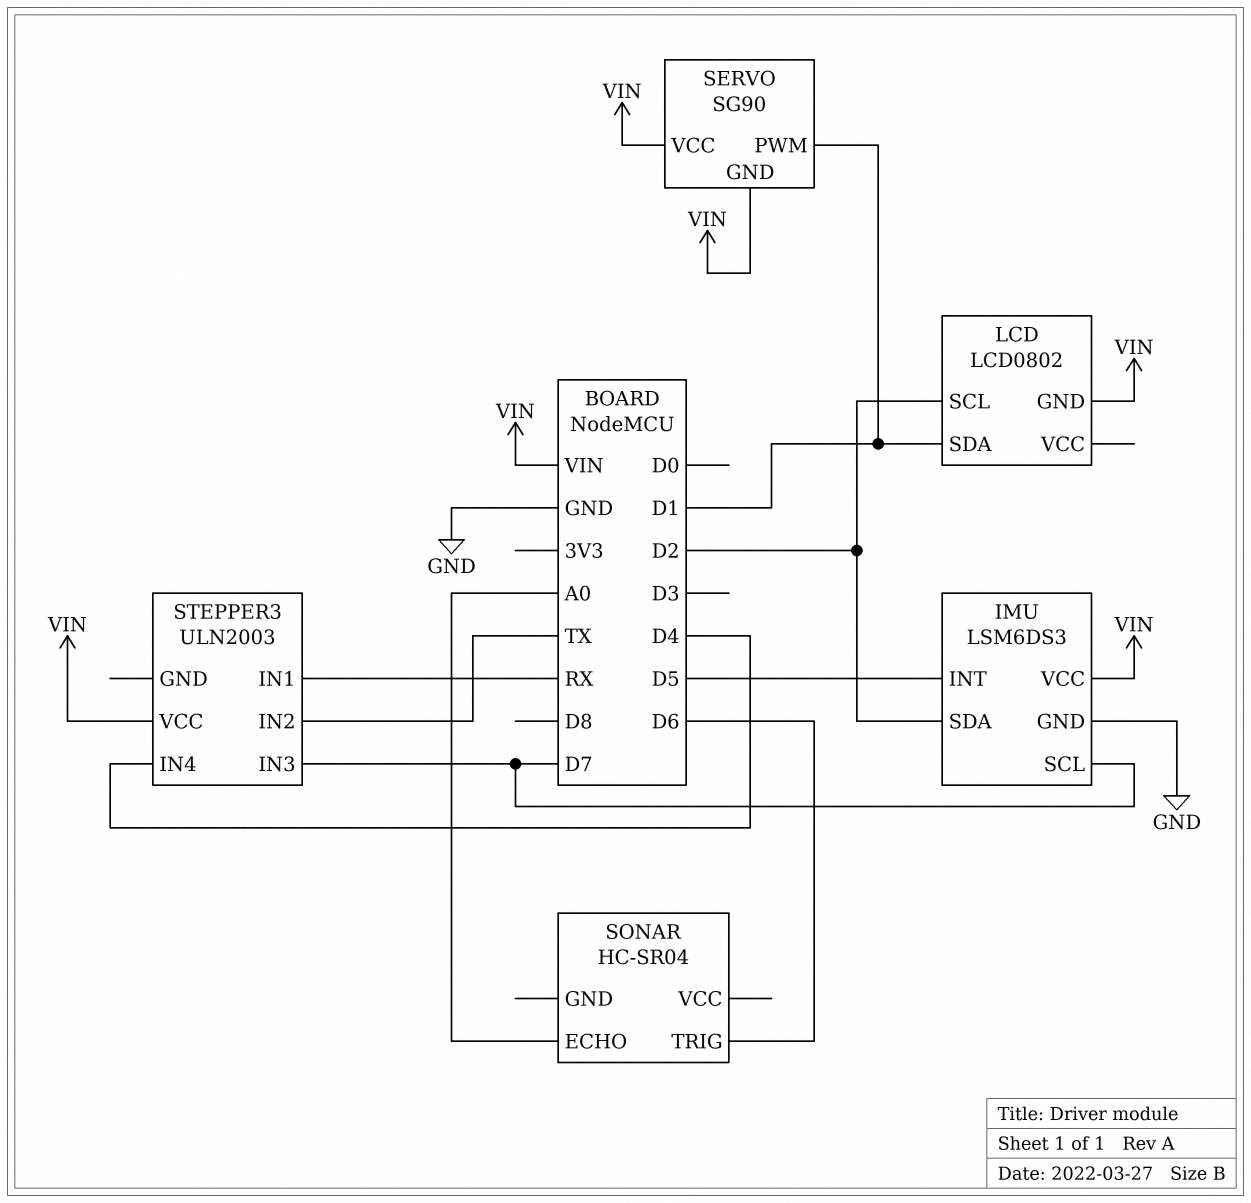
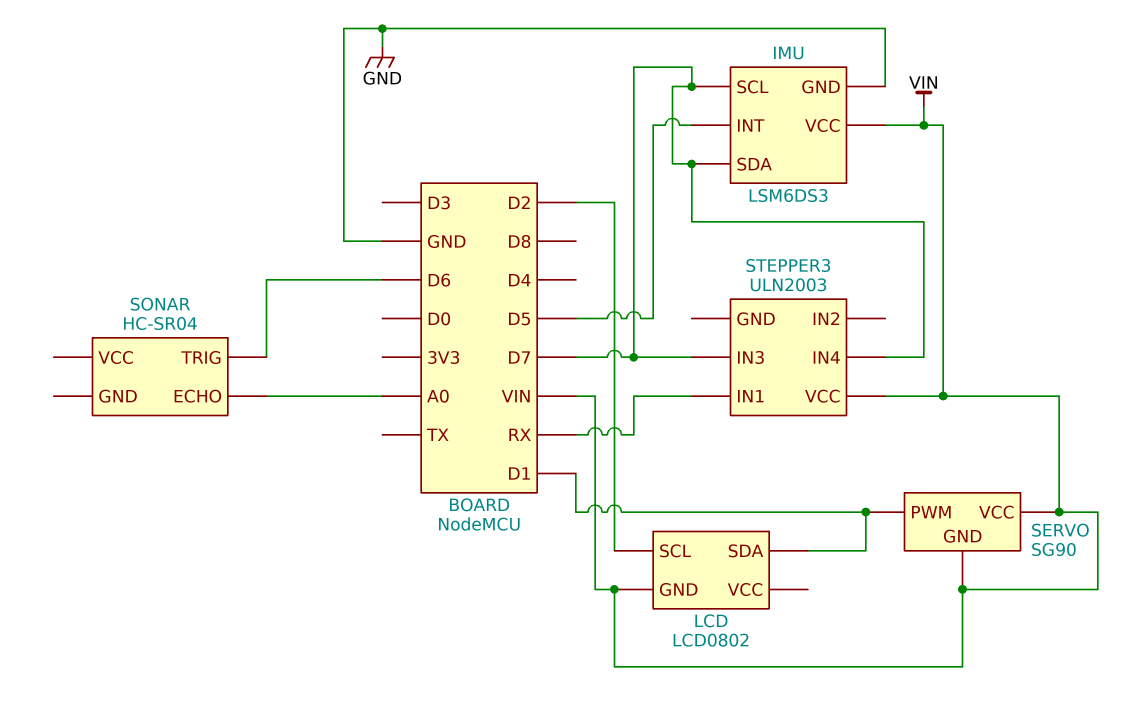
IMU pin SDA: D2 -> D7
STEPPER3 pin IN2: TX -> none
STEPPER3 pin IN4: D4 -> D7

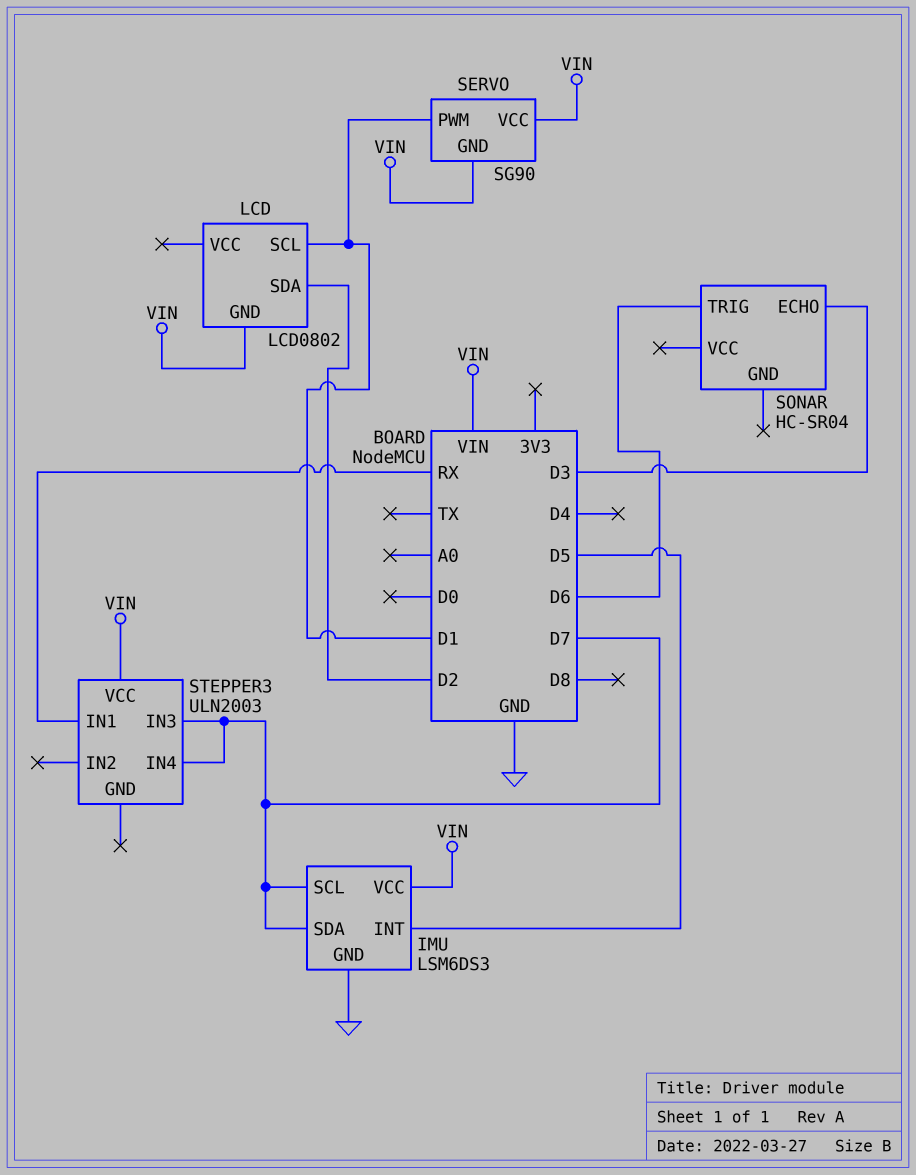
LCD pin SCL: D2 -> D1
LCD pin SDA: D1 -> D2
SONAR pin ECHO: A0 -> D3

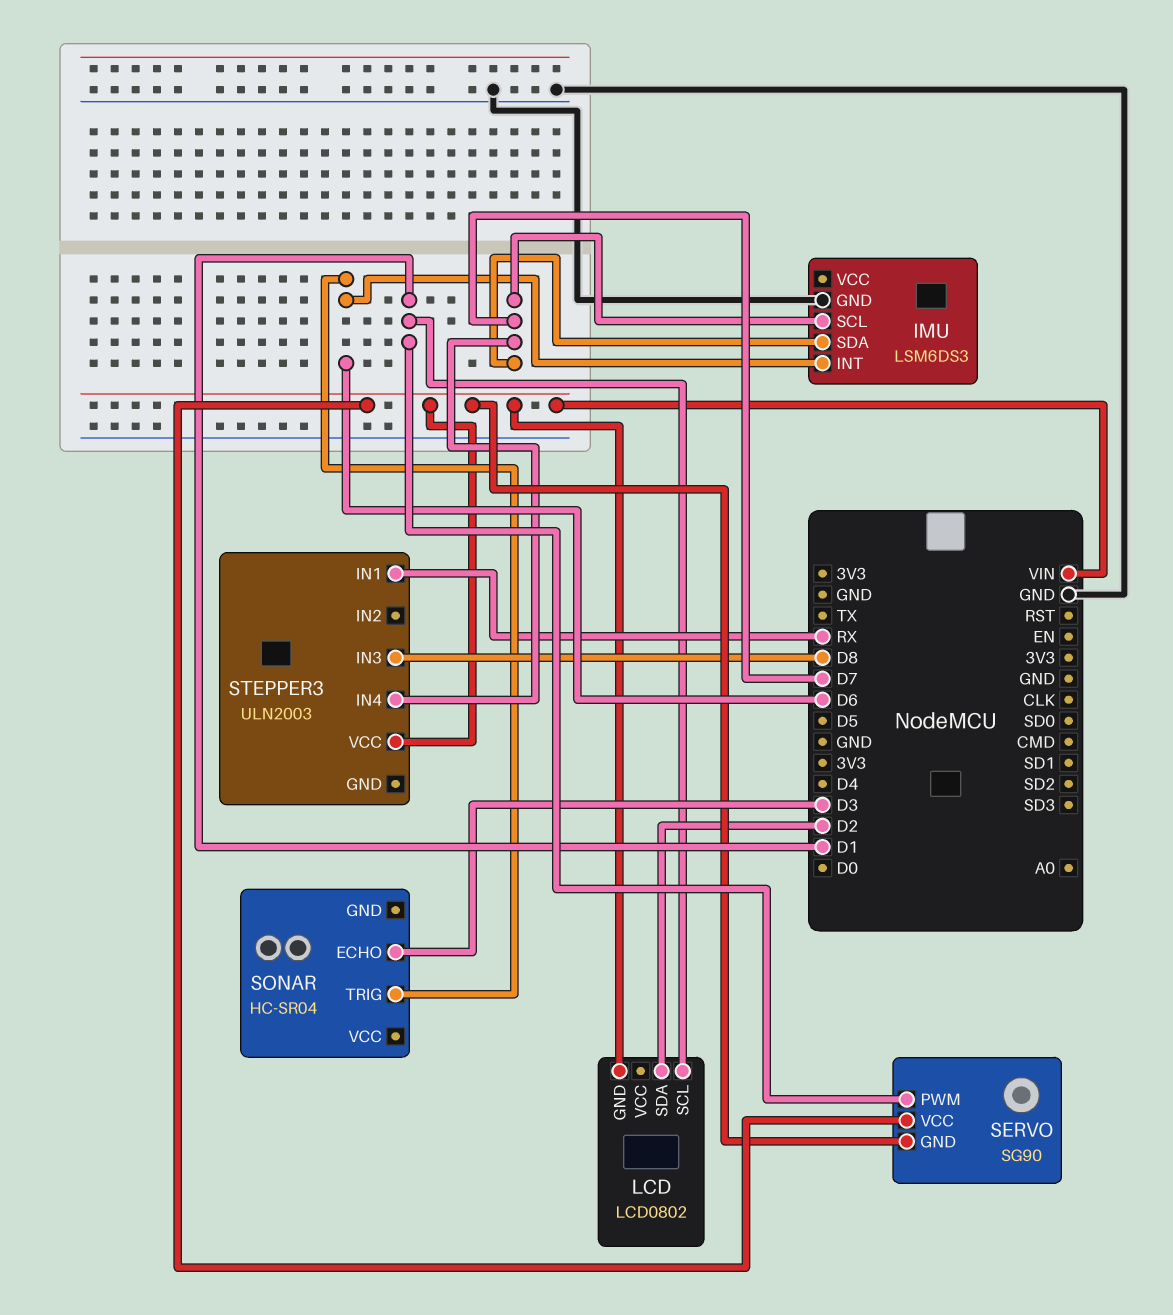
IMU pin INT: D5 -> D6
IMU pin VCC: VIN -> none
STEPPER3 pin IN3: D7 -> D8

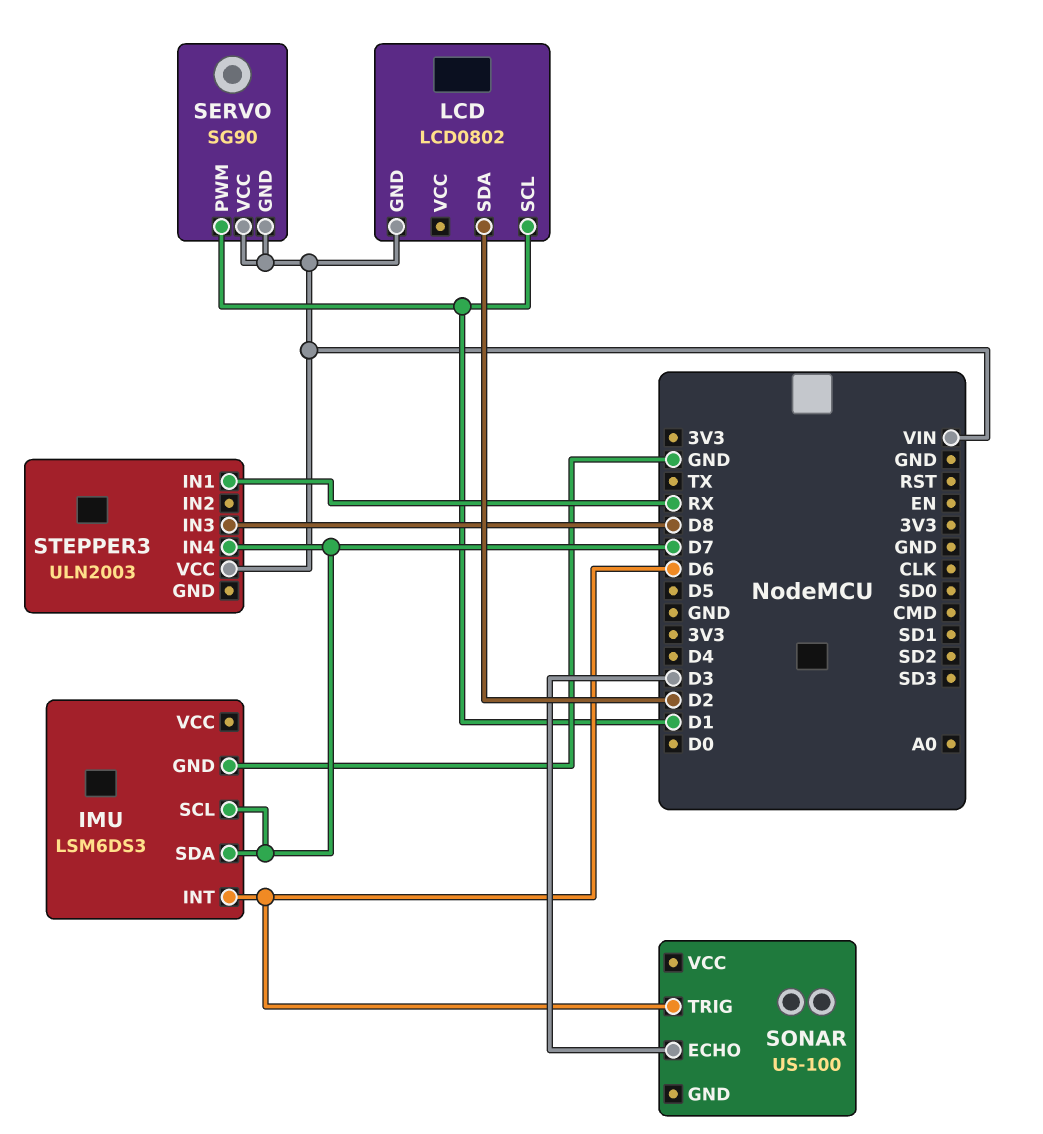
SONAR: HC-SR04 -> US-100

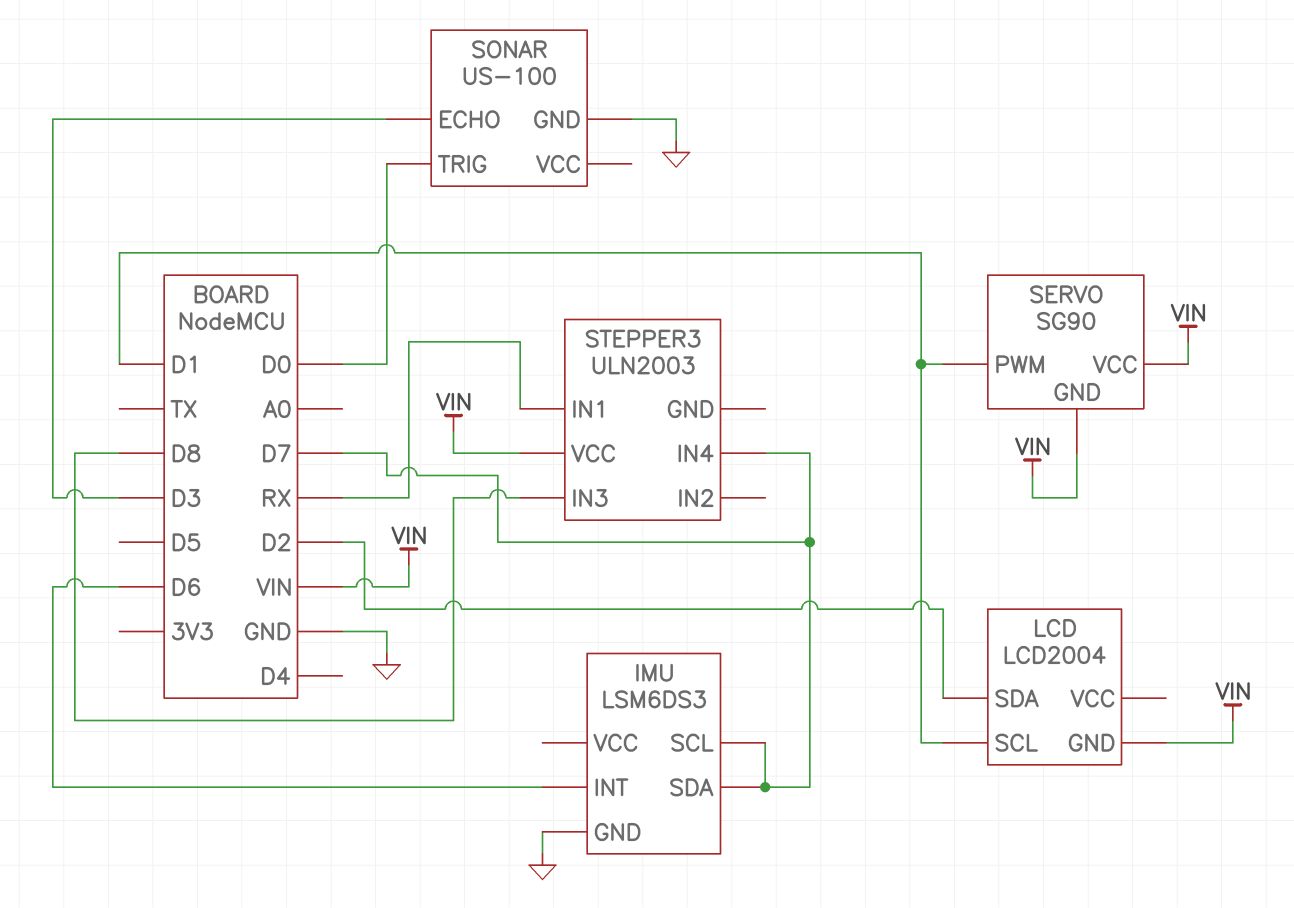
LCD: LCD0802 -> LCD2004
SONAR pin GND: none -> GND
SONAR pin TRIG: D6 -> D0

